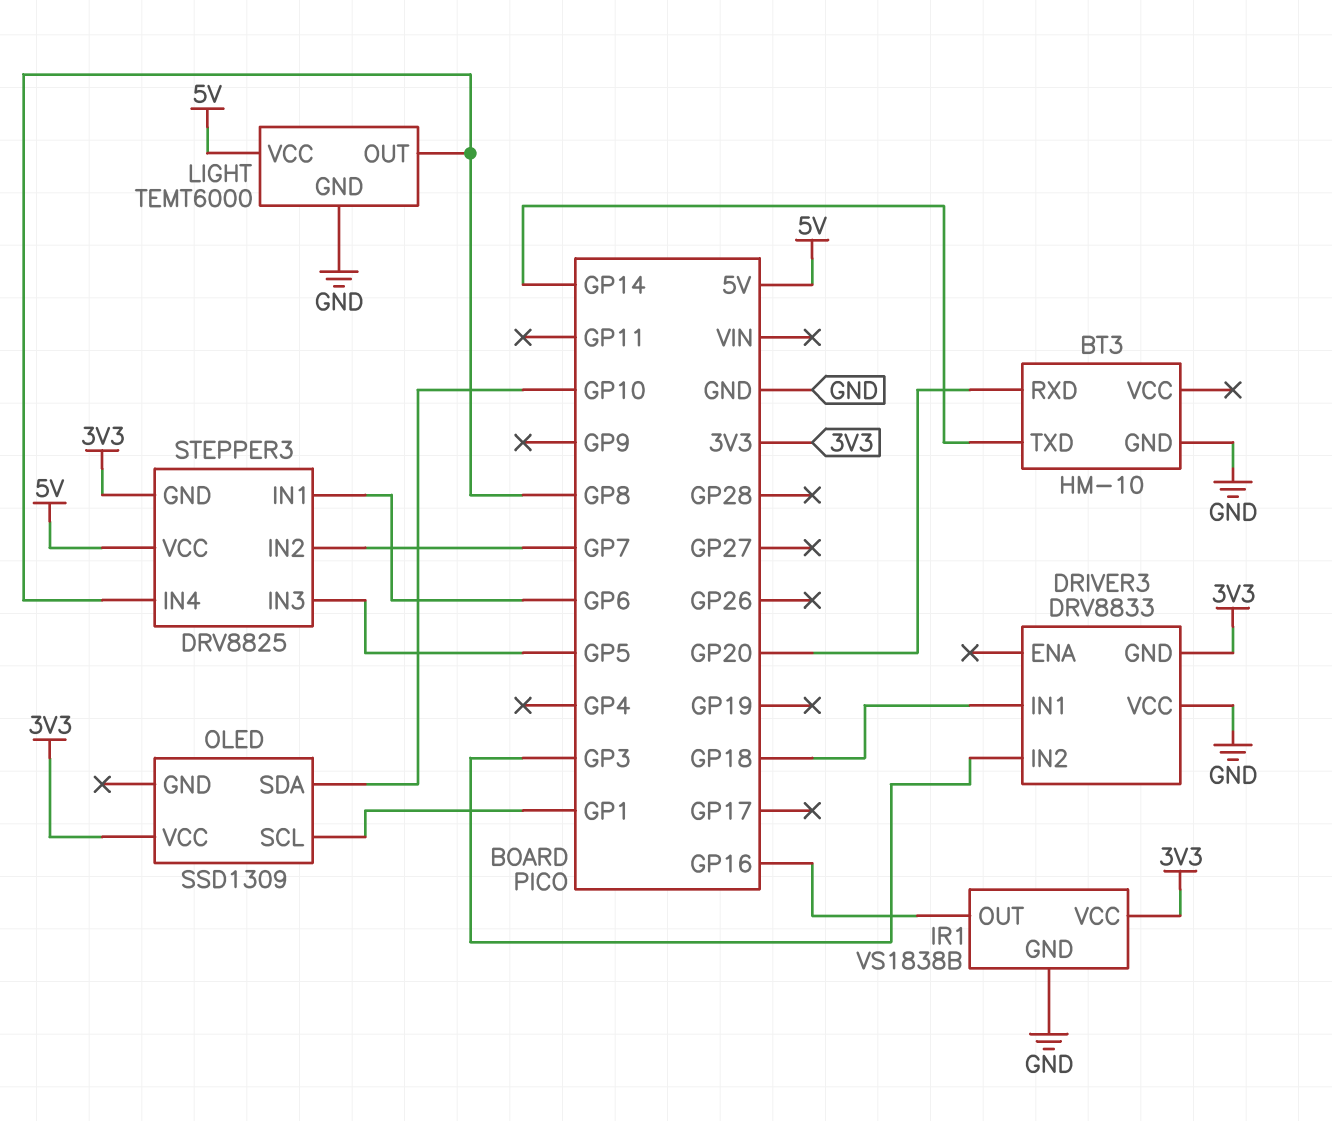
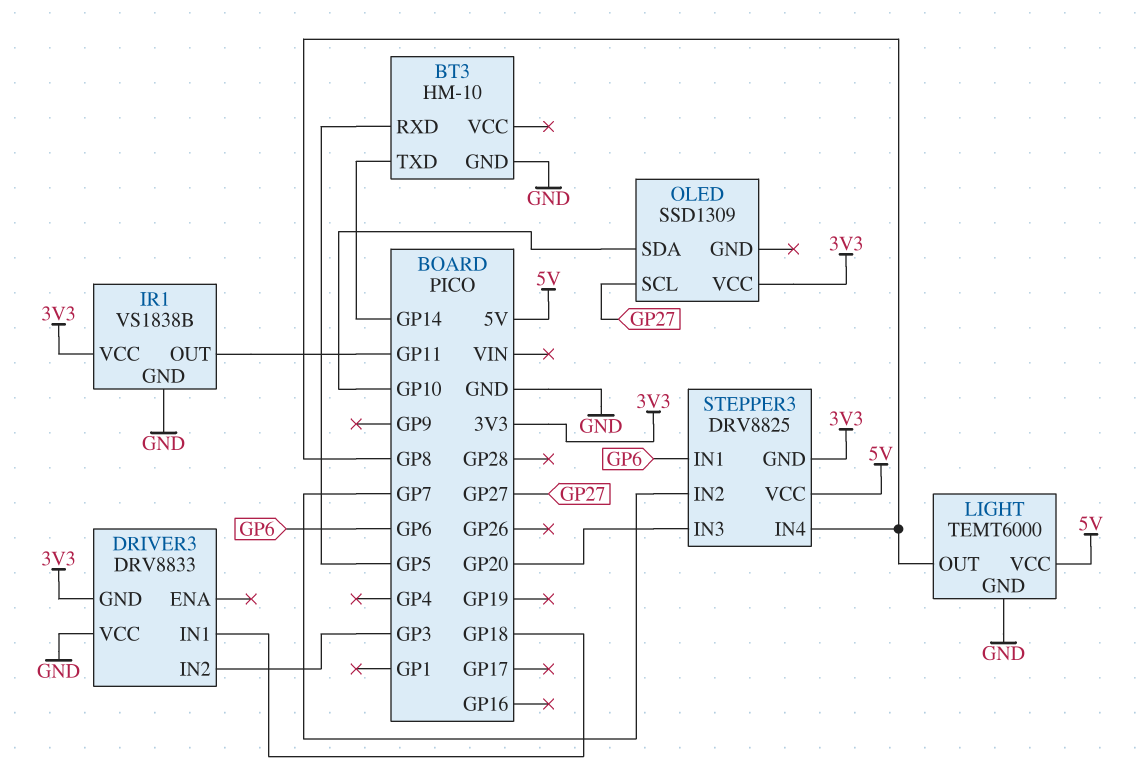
BT3 pin RXD: GP20 -> GP5
IR1 pin OUT: GP16 -> GP11
OLED pin SCL: GP1 -> GP27
STEPPER3 pin IN3: GP5 -> GP20

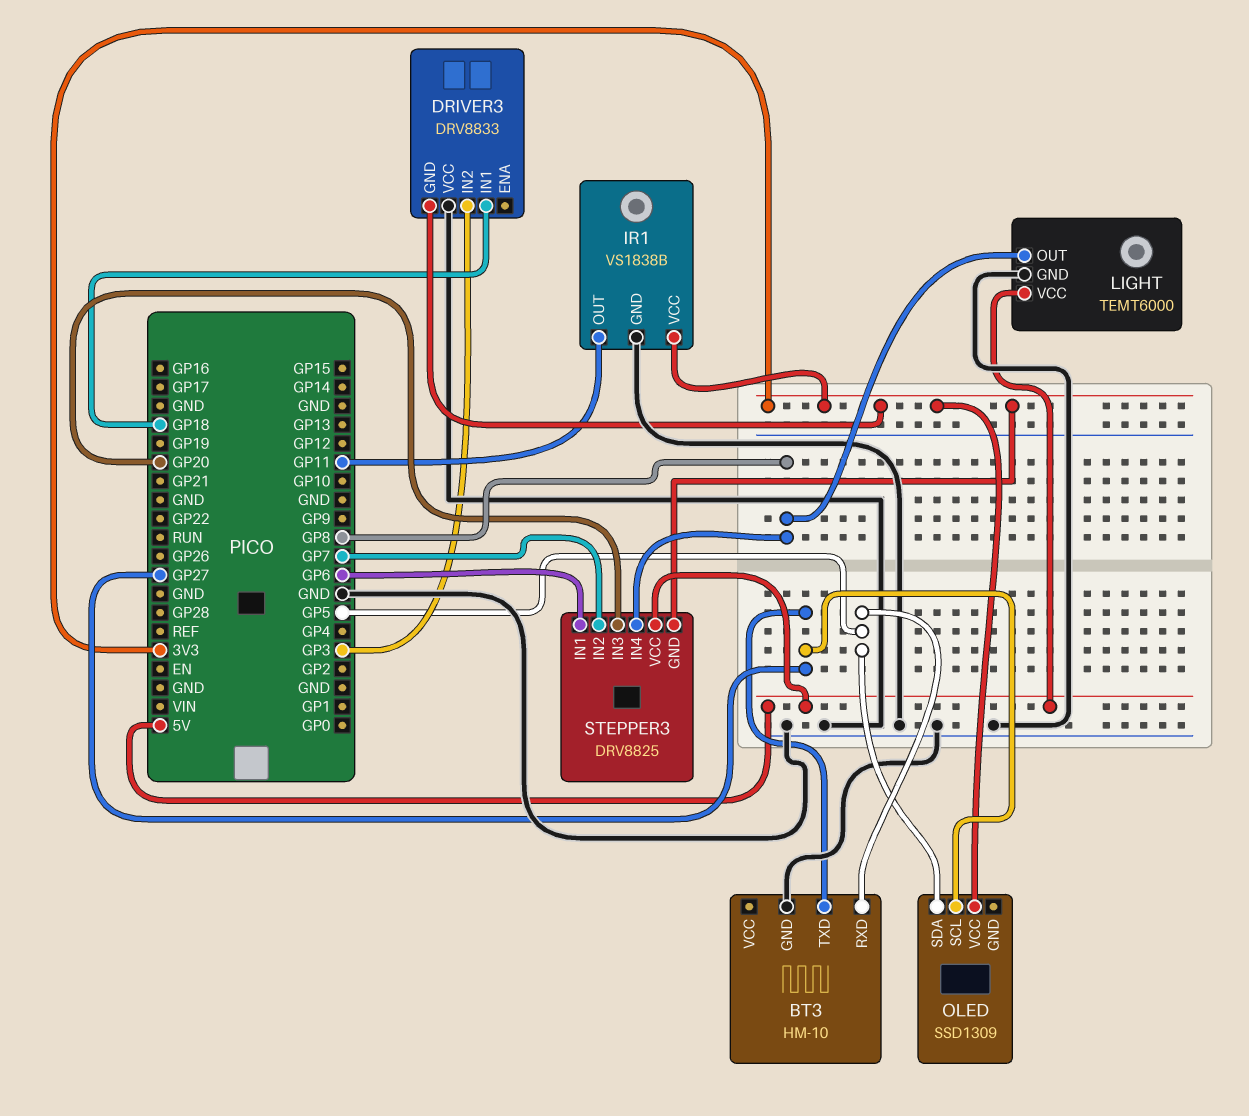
BT3 pin TXD: GP14 -> GP27
OLED pin SDA: GP10 -> GP5

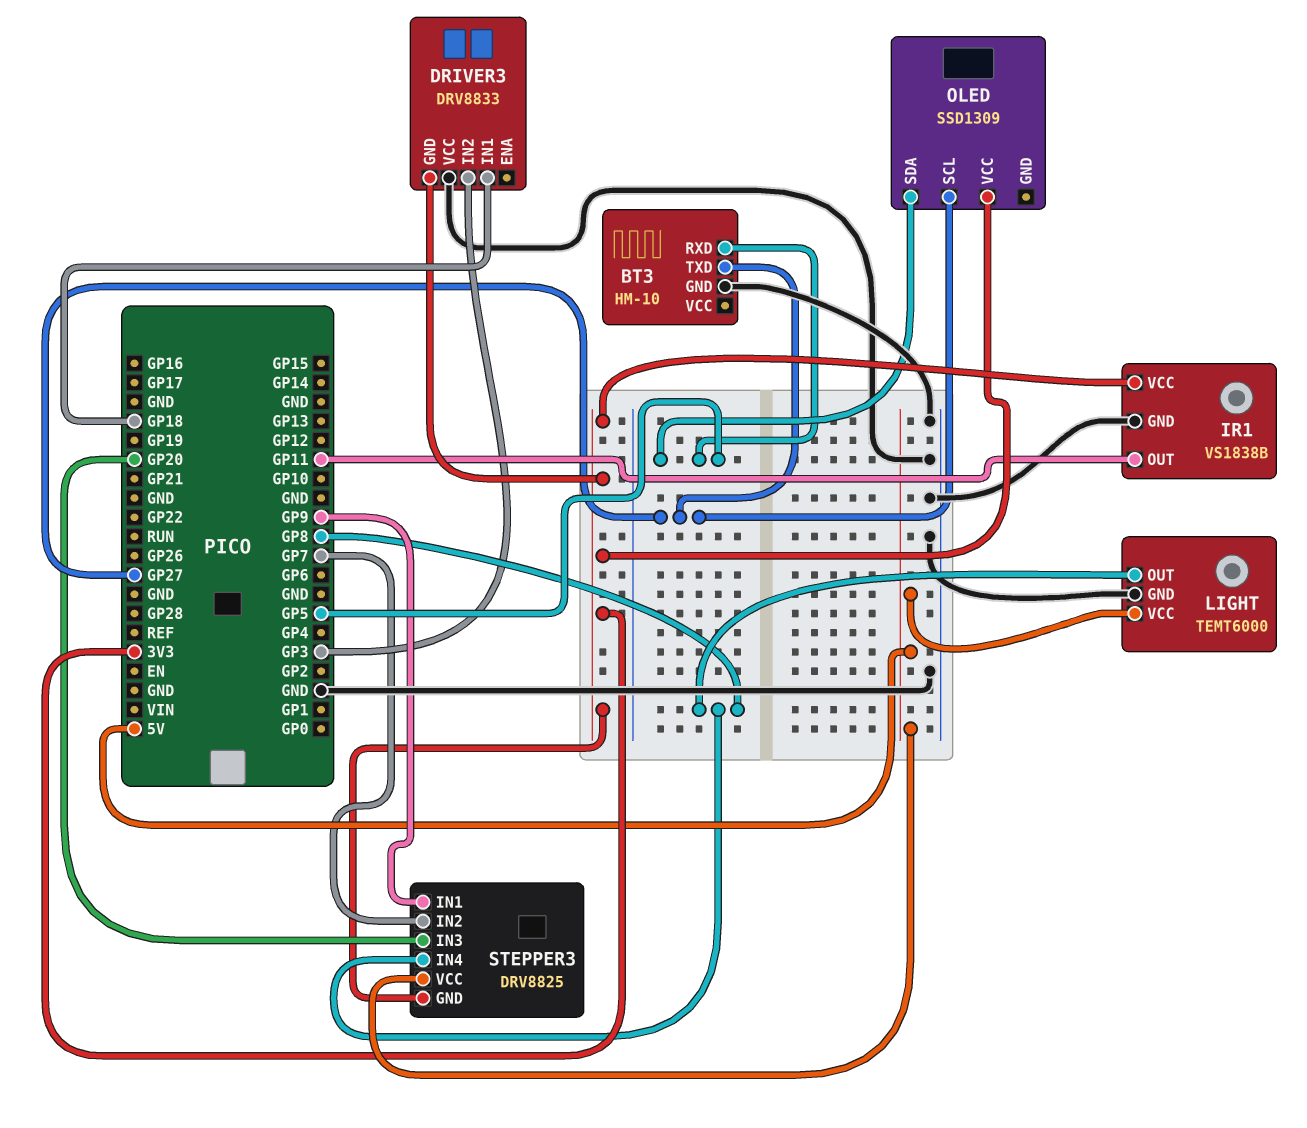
STEPPER3 pin IN1: GP6 -> GP9

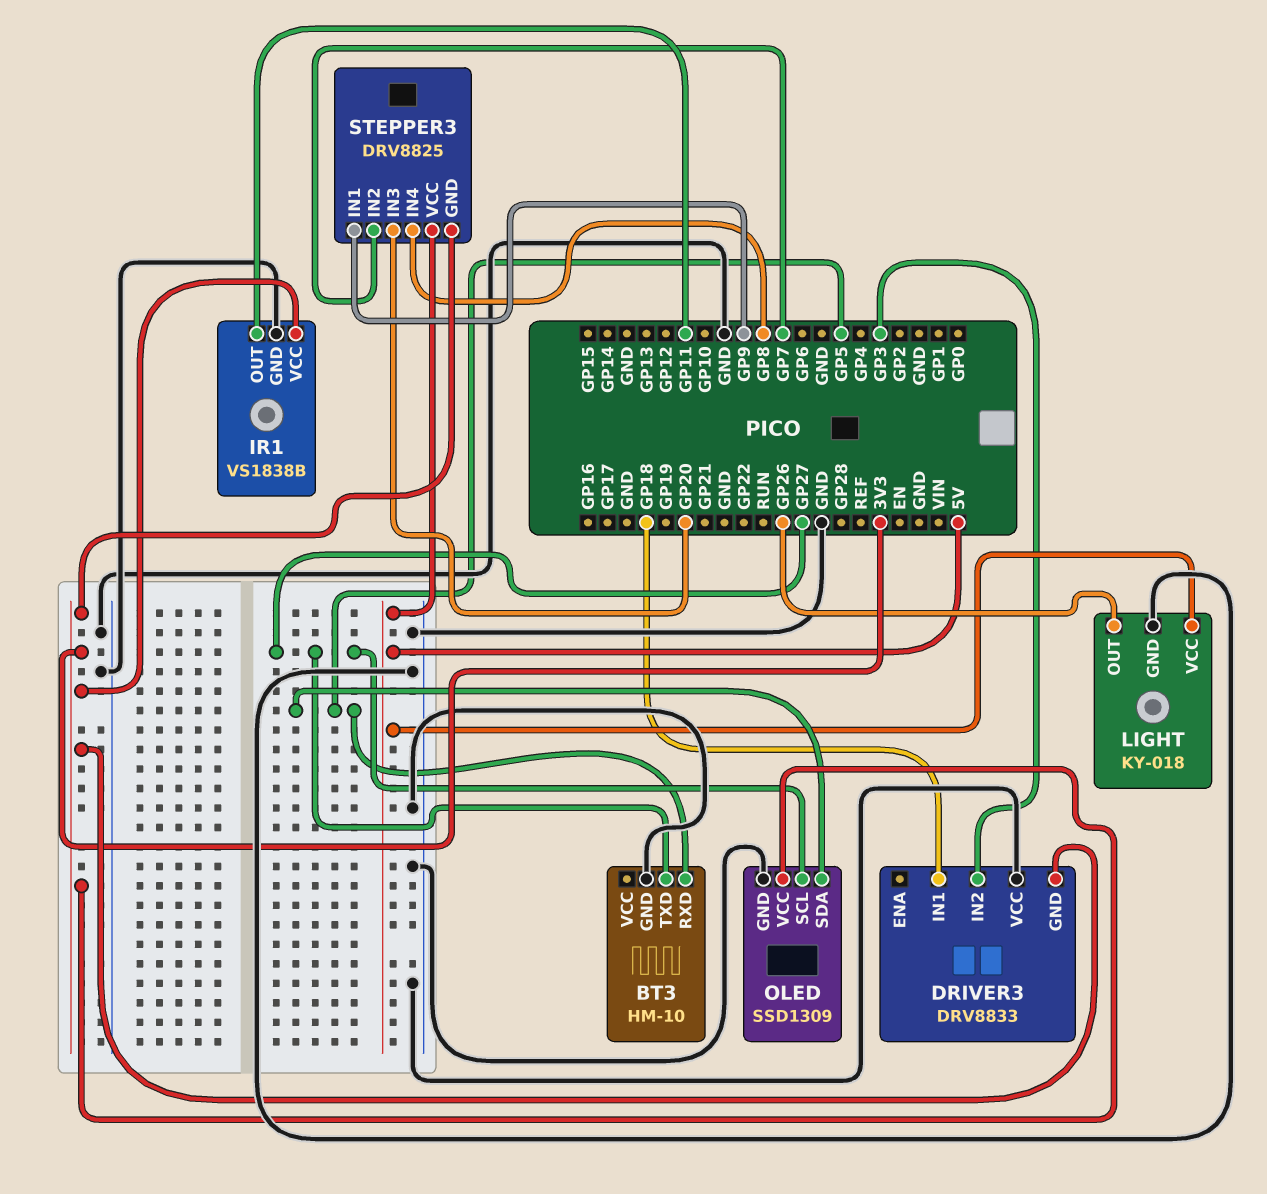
LIGHT: TEMT6000 -> KY-018
LIGHT pin OUT: GP8 -> GP26
OLED pin GND: none -> GND

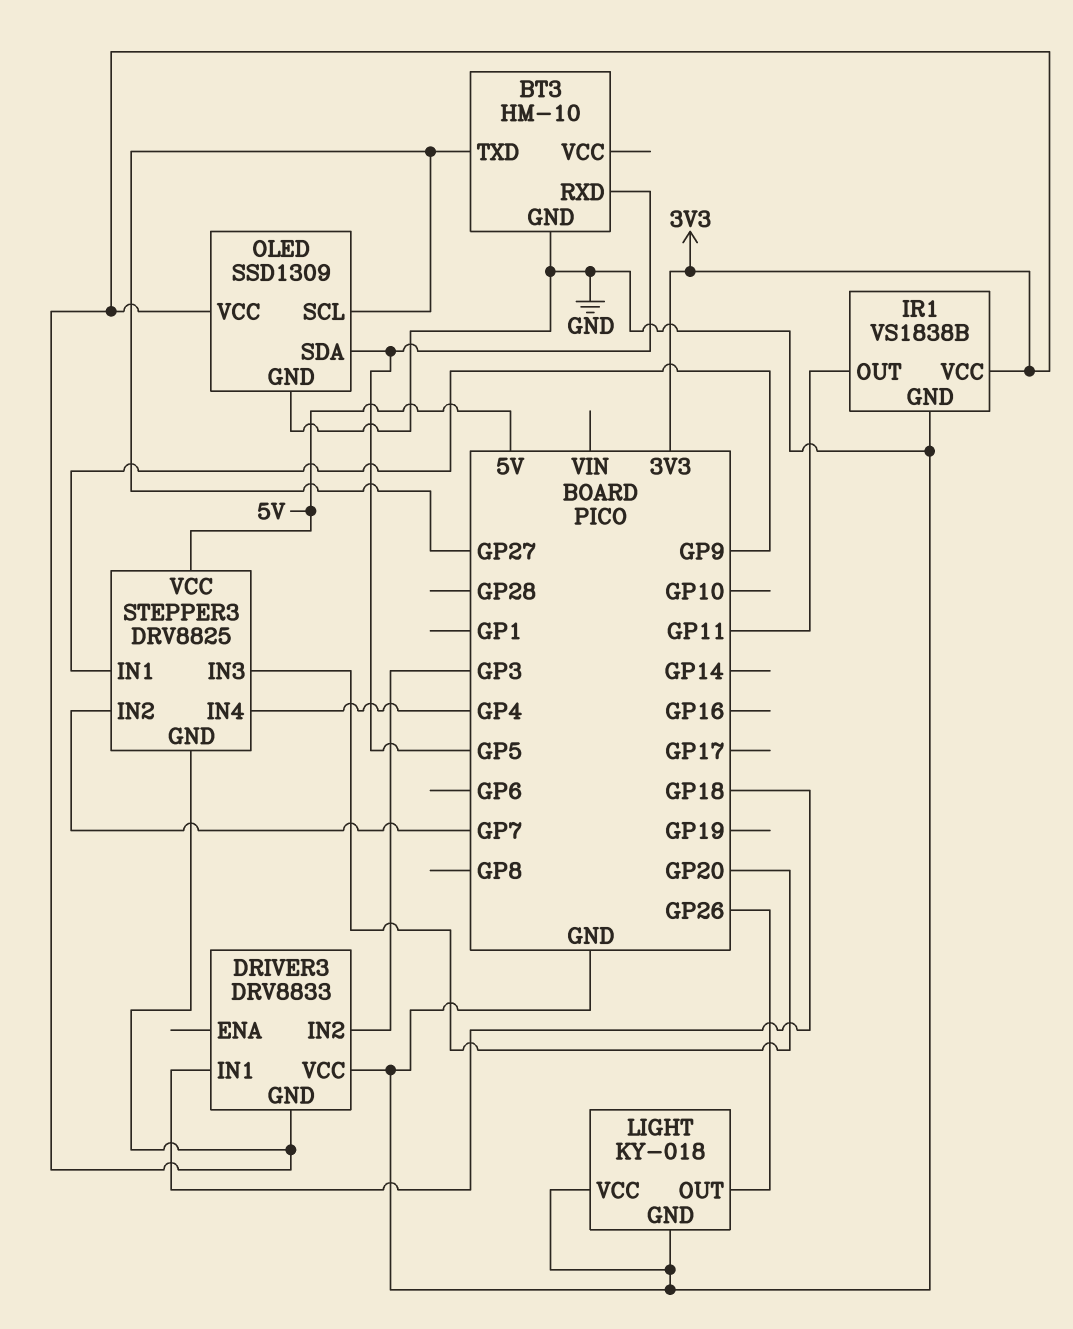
LIGHT pin VCC: 5V -> GND
STEPPER3 pin IN4: GP8 -> GP4

